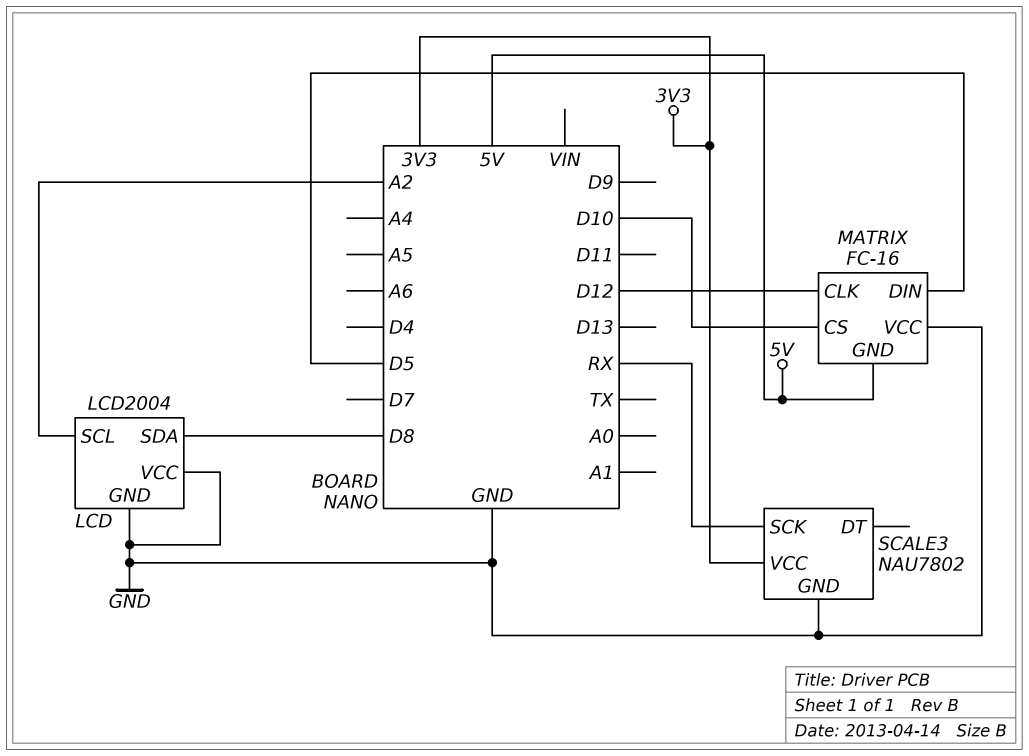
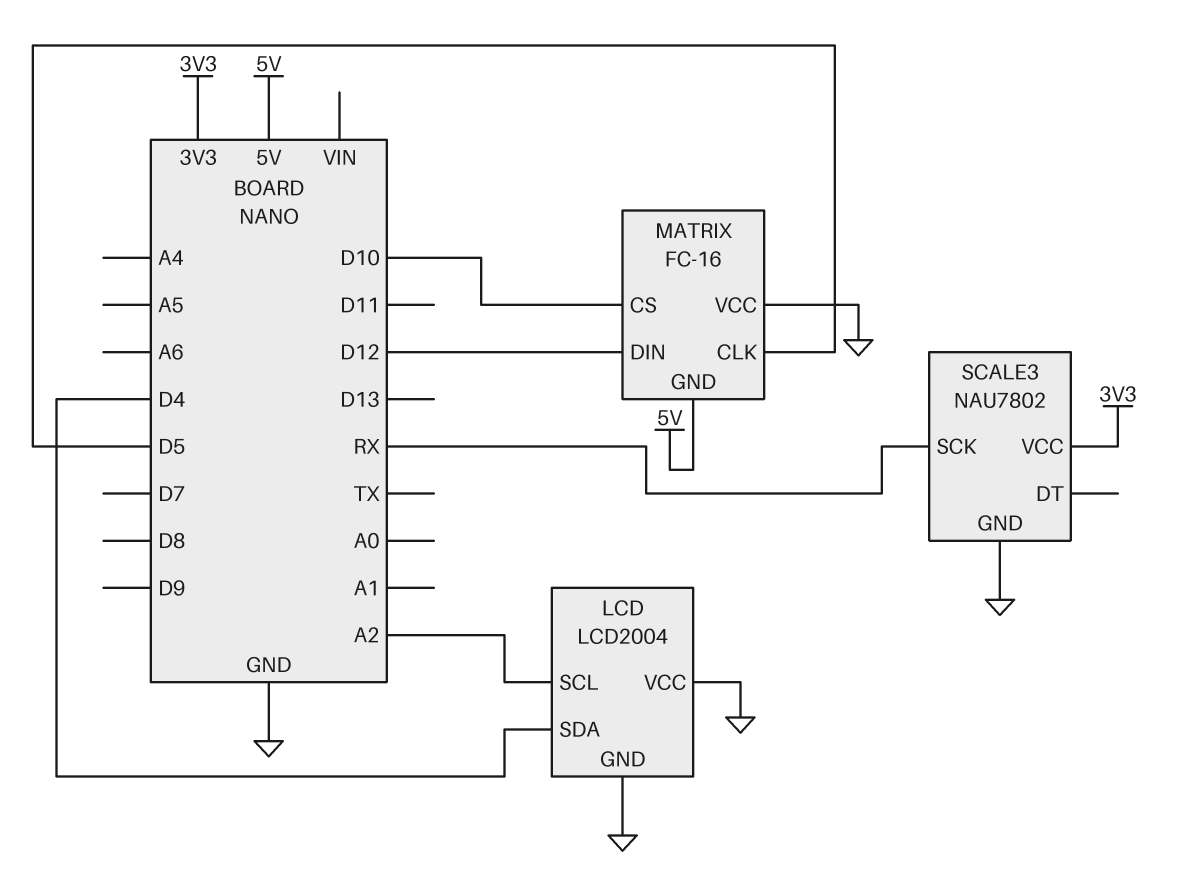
LCD pin SDA: D8 -> D4
MATRIX pin CLK: D12 -> D5
MATRIX pin DIN: D5 -> D12

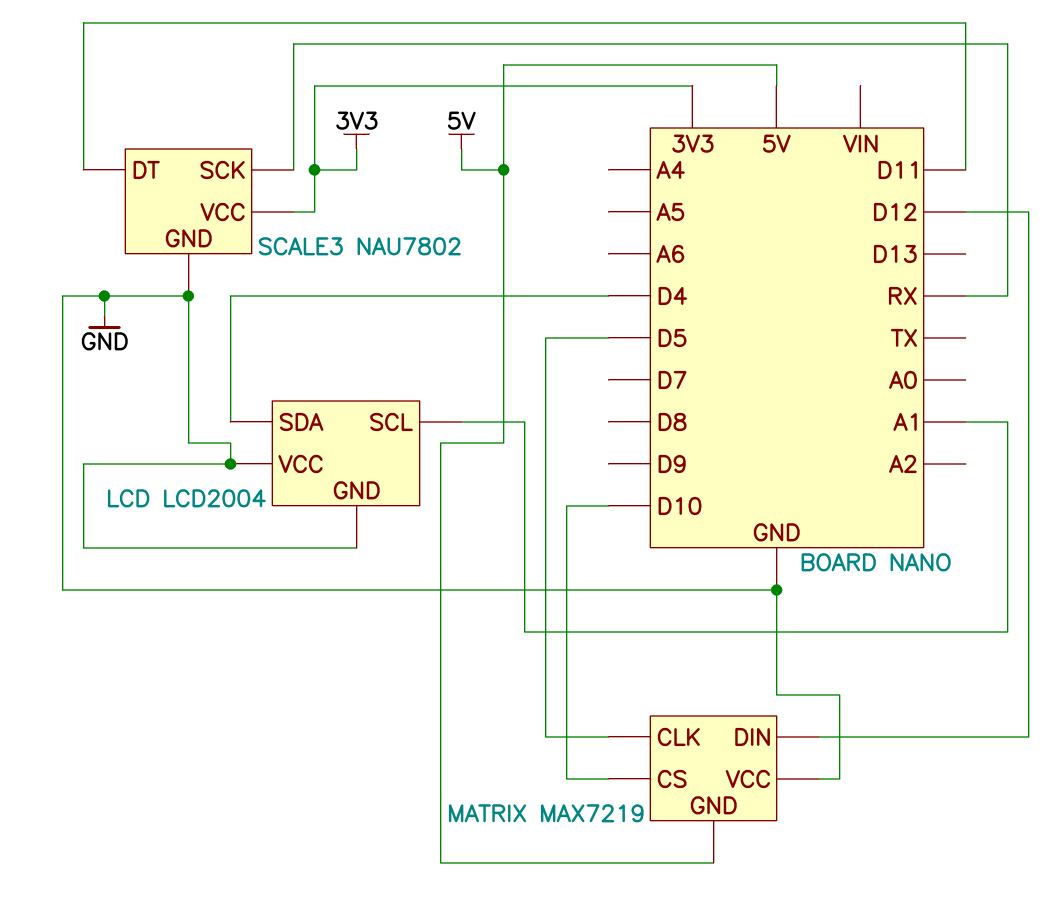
LCD pin SCL: A2 -> A1
MATRIX: FC-16 -> MAX7219
SCALE3 pin DT: none -> D11

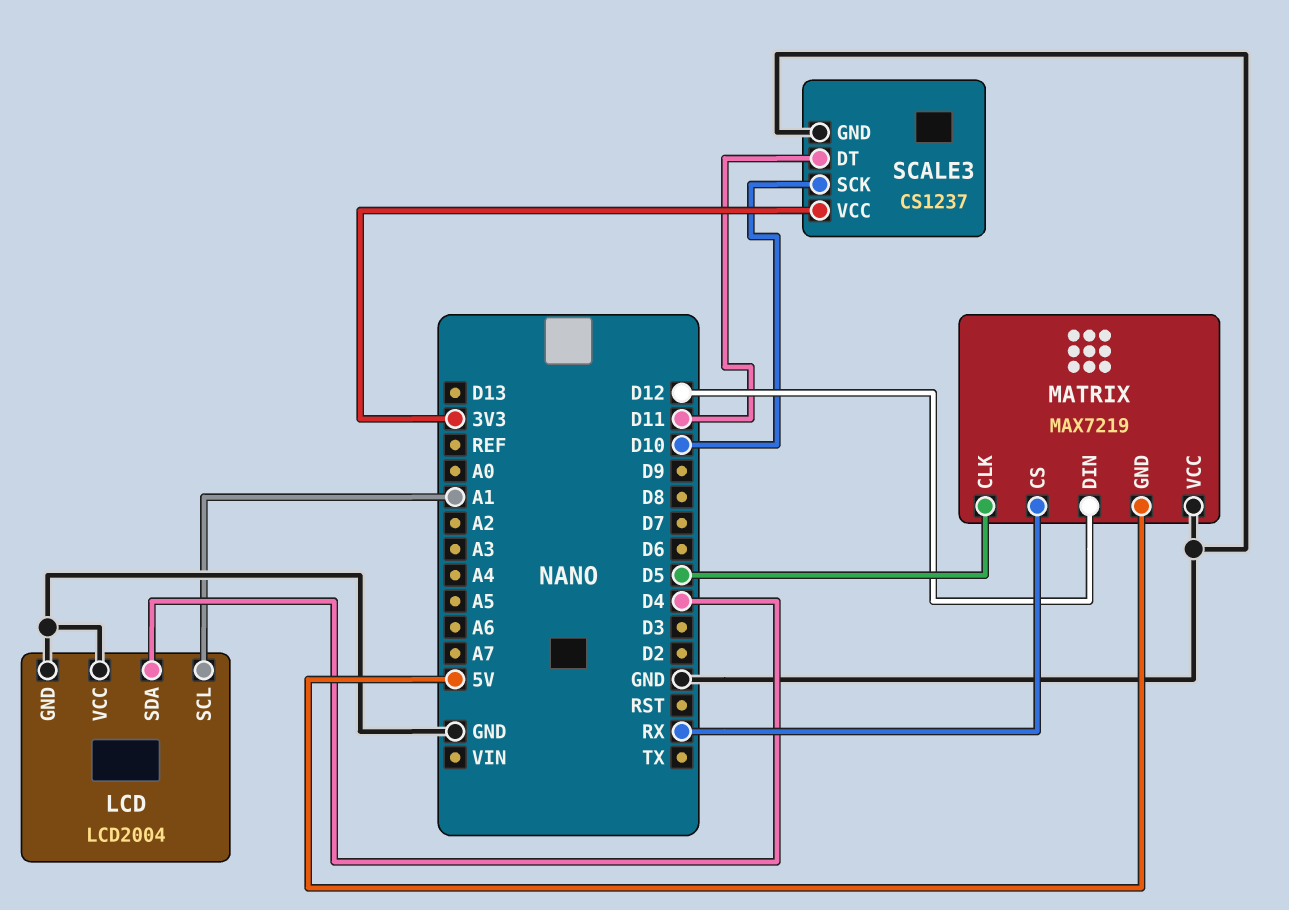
MATRIX pin CS: D10 -> RX
SCALE3: NAU7802 -> CS1237
SCALE3 pin SCK: RX -> D10

